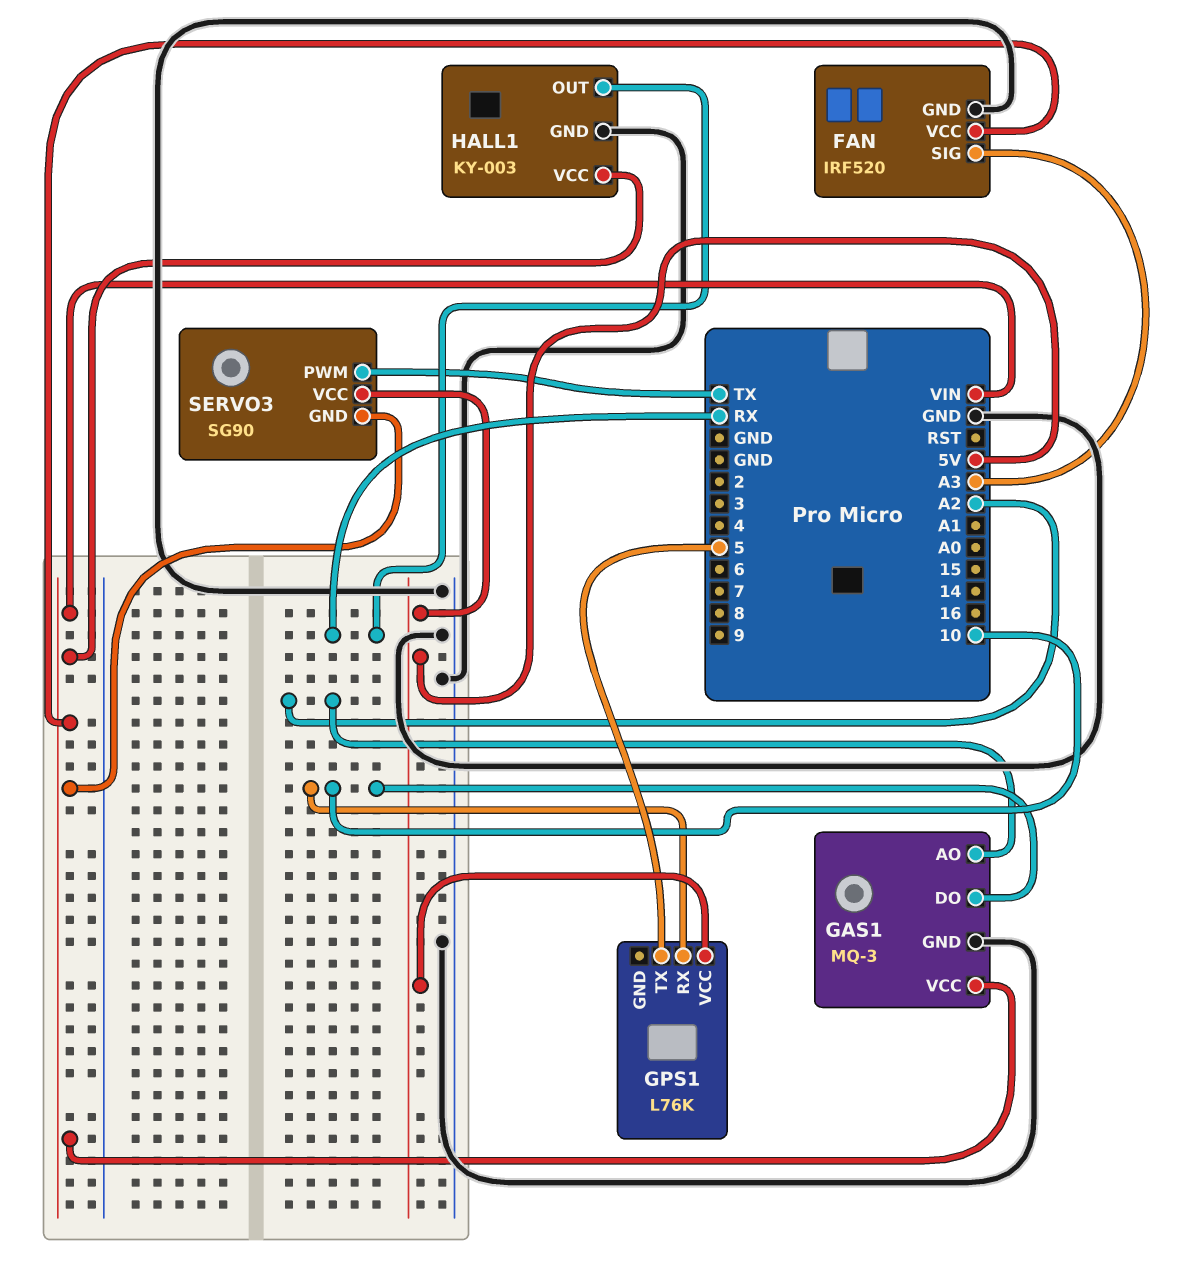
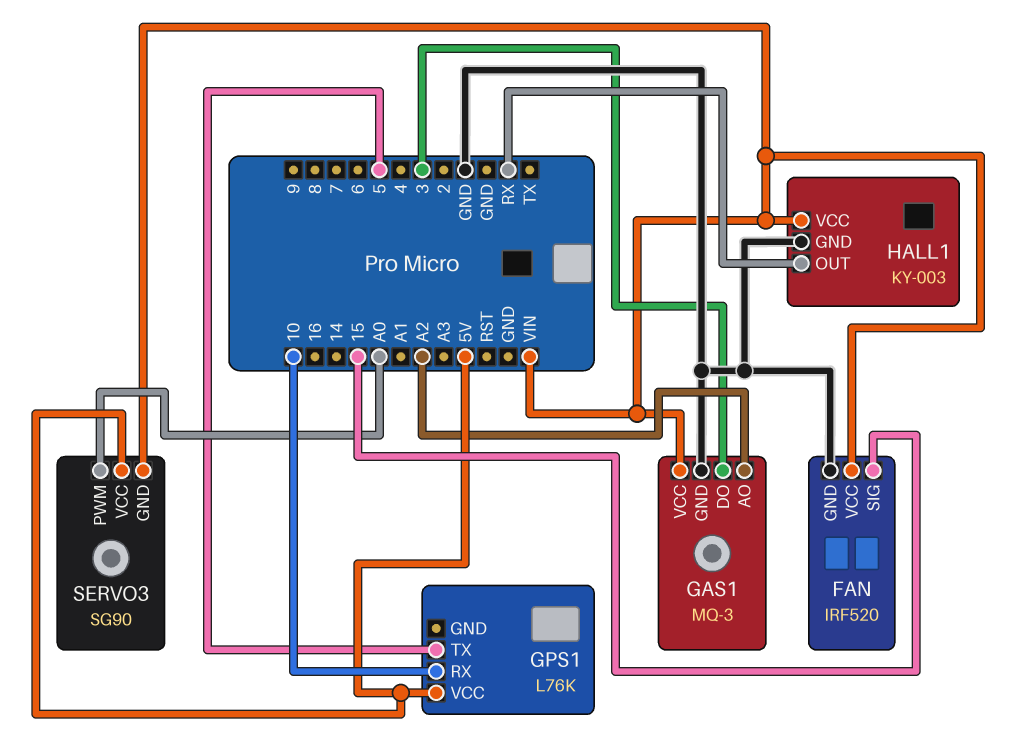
FAN pin SIG: A3 -> 15
GAS1 pin DO: 10 -> 3
SERVO3 pin PWM: TX -> A0

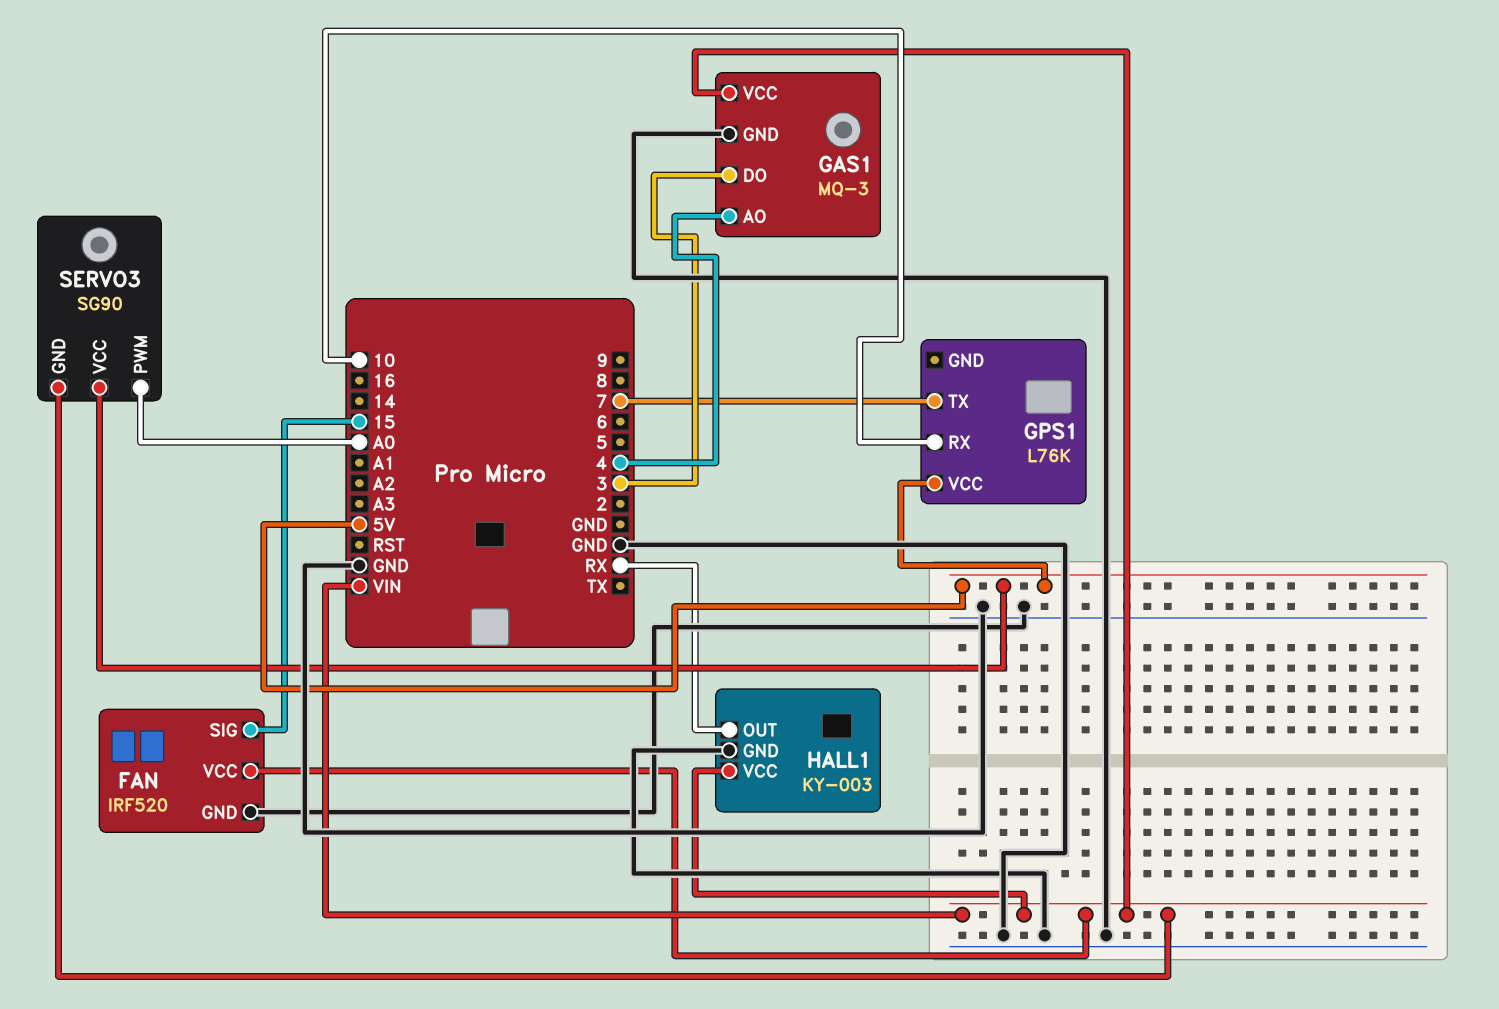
GAS1 pin AO: A2 -> 4
GPS1 pin TX: 5 -> 7

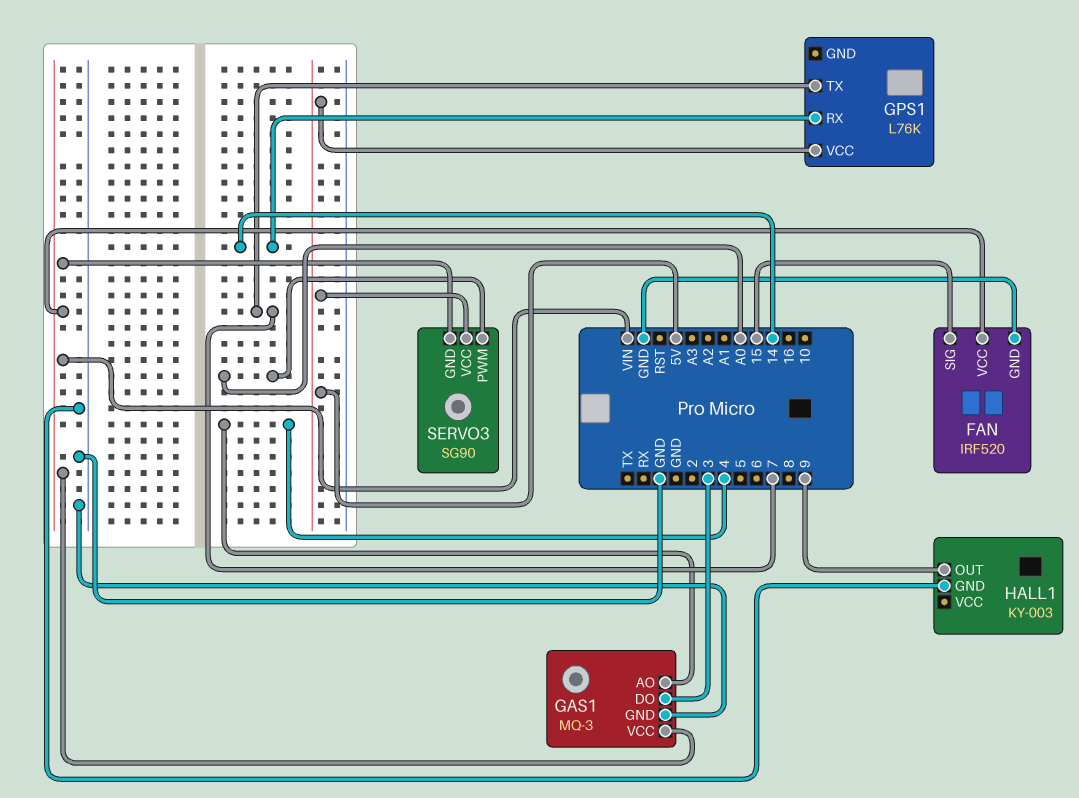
GPS1 pin RX: 10 -> 14
HALL1 pin OUT: RX -> 9
HALL1 pin VCC: VIN -> none

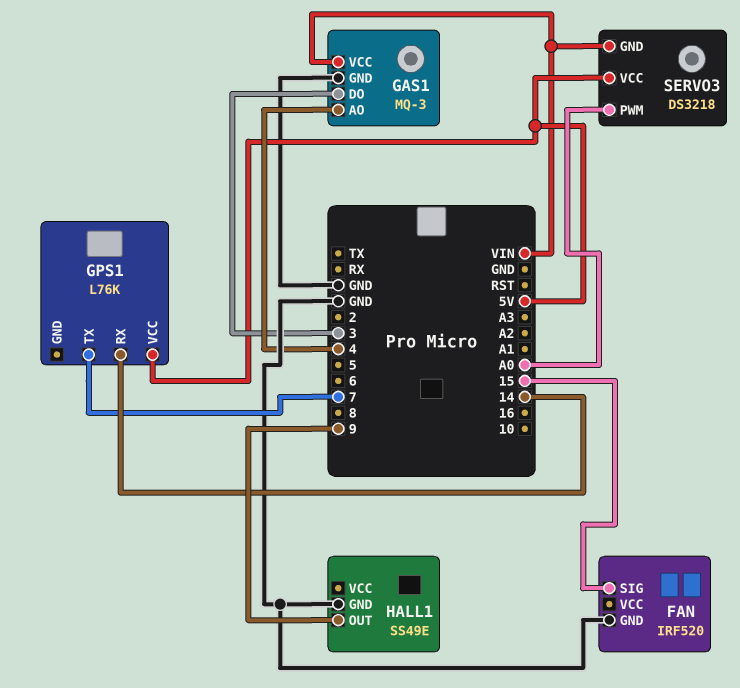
FAN pin VCC: VIN -> none
HALL1: KY-003 -> SS49E
SERVO3: SG90 -> DS3218

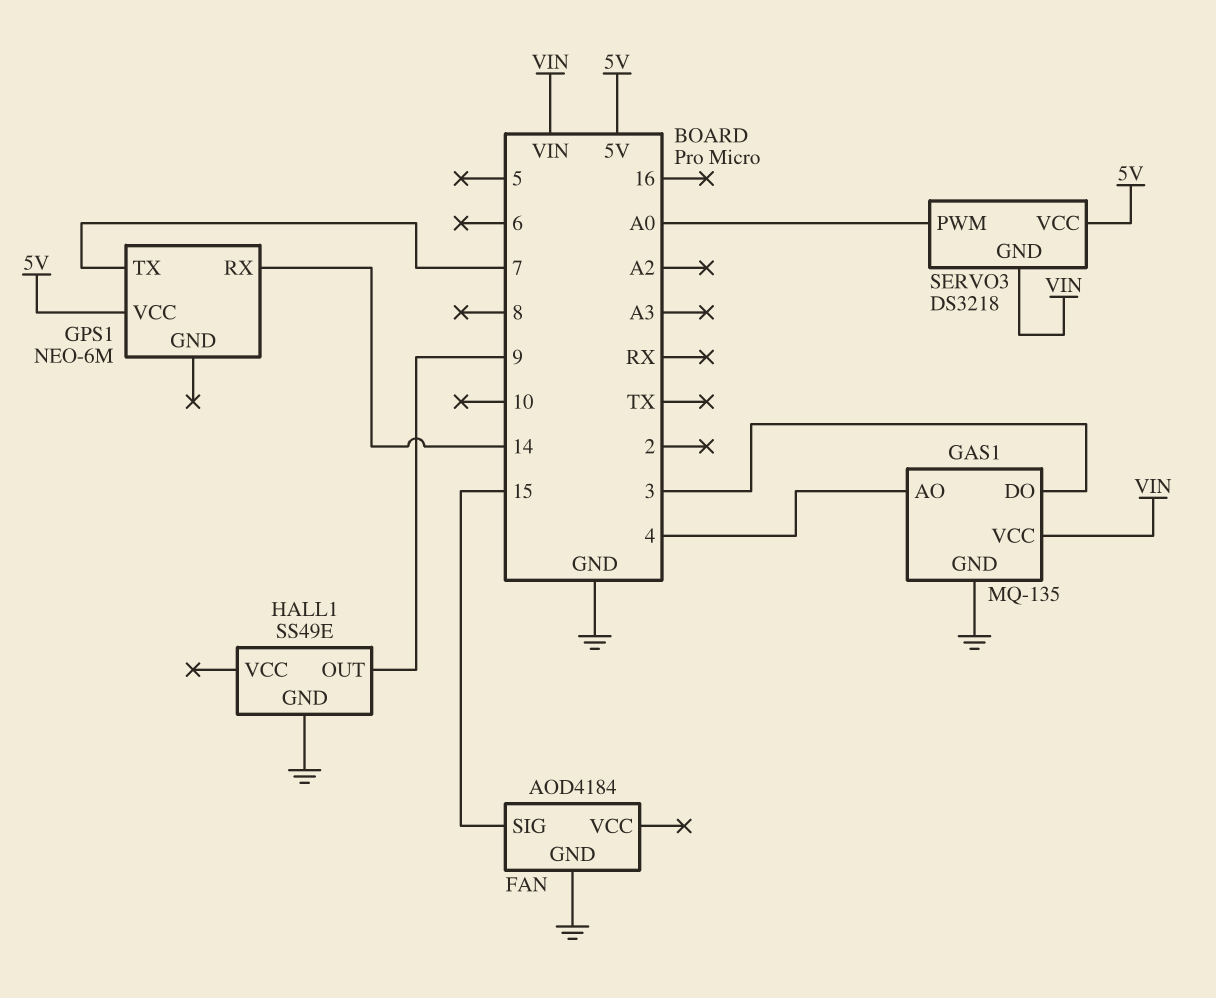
FAN: IRF520 -> AOD4184
GAS1: MQ-3 -> MQ-135
GPS1: L76K -> NEO-6M

